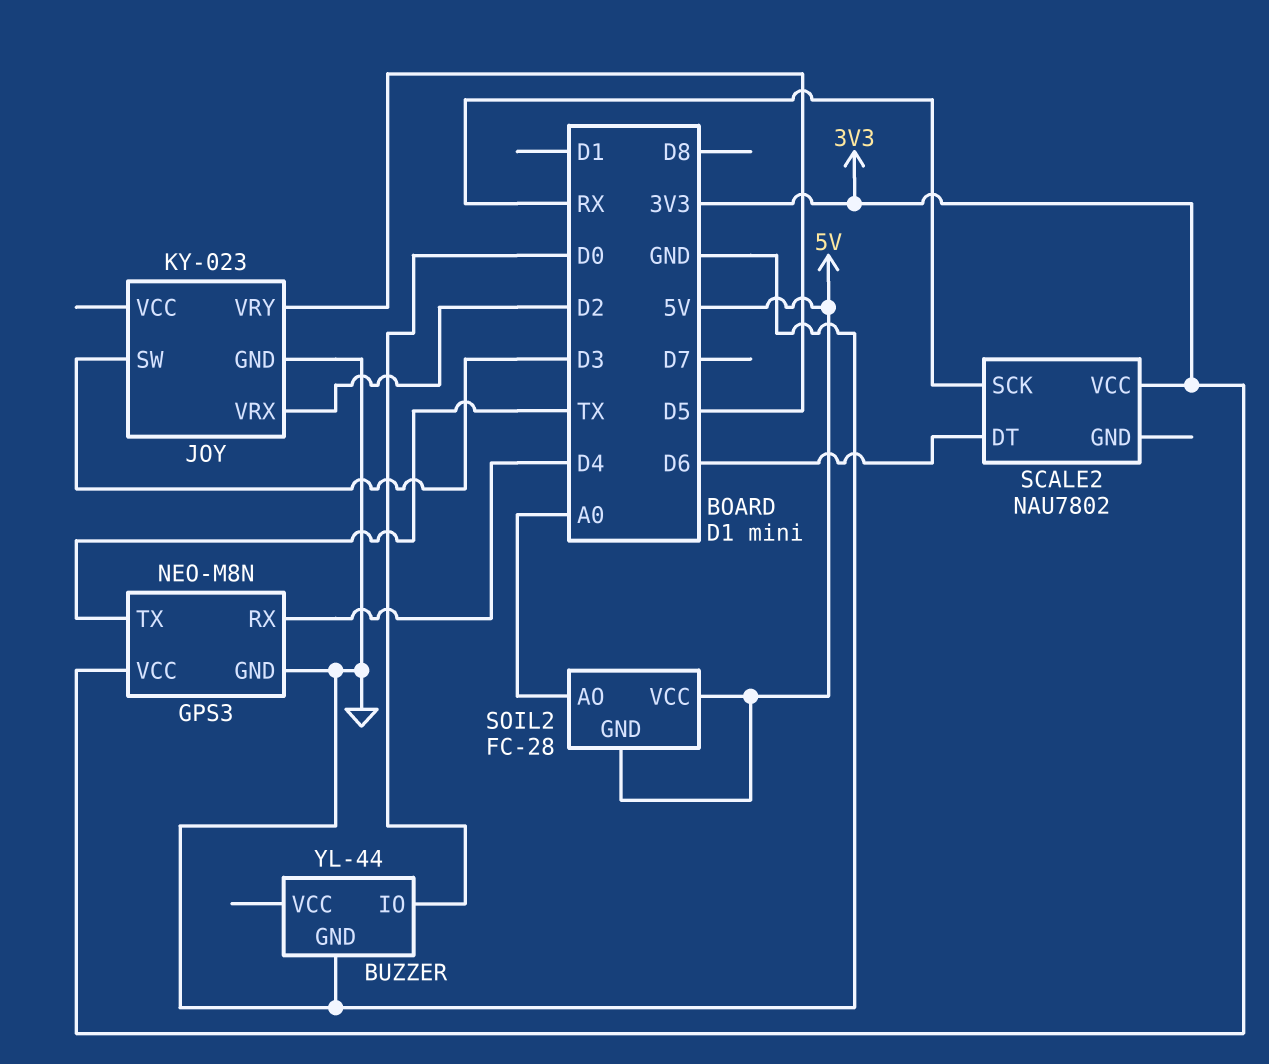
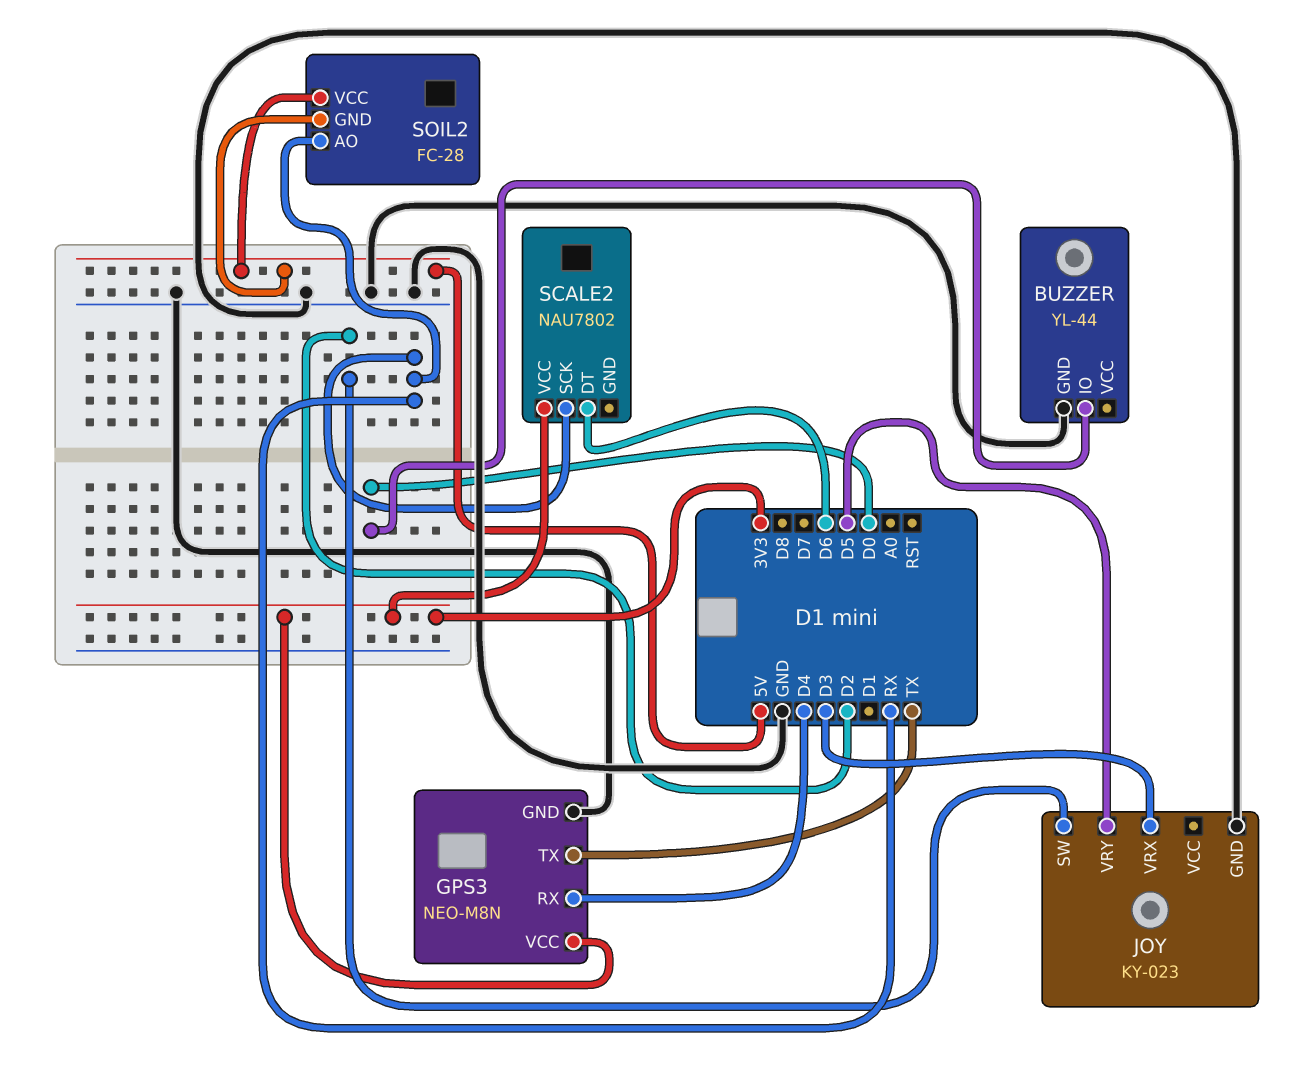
JOY pin SW: D3 -> D2
JOY pin VRX: D2 -> D3
SOIL2 pin AO: A0 -> RX

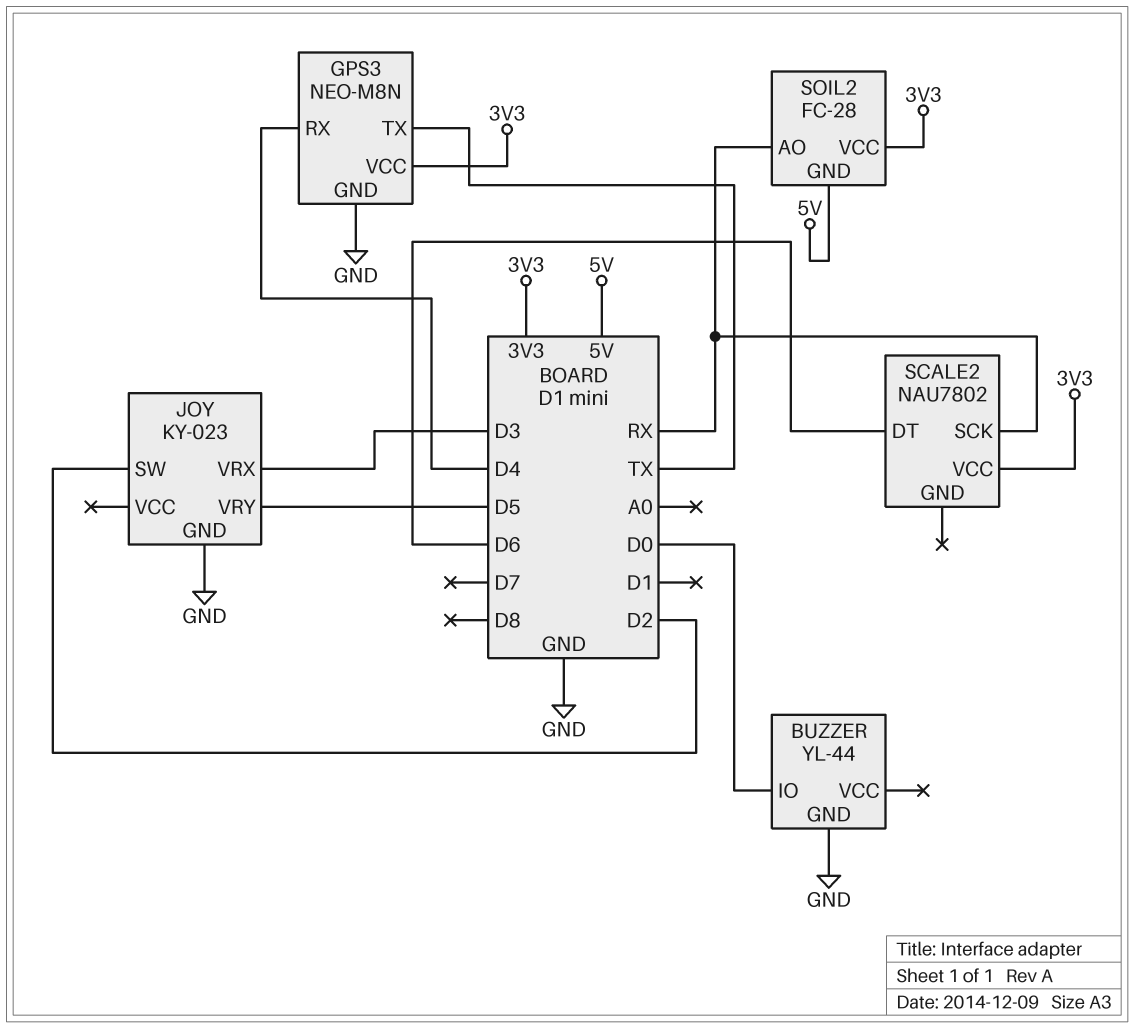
SOIL2 pin VCC: 5V -> 3V3

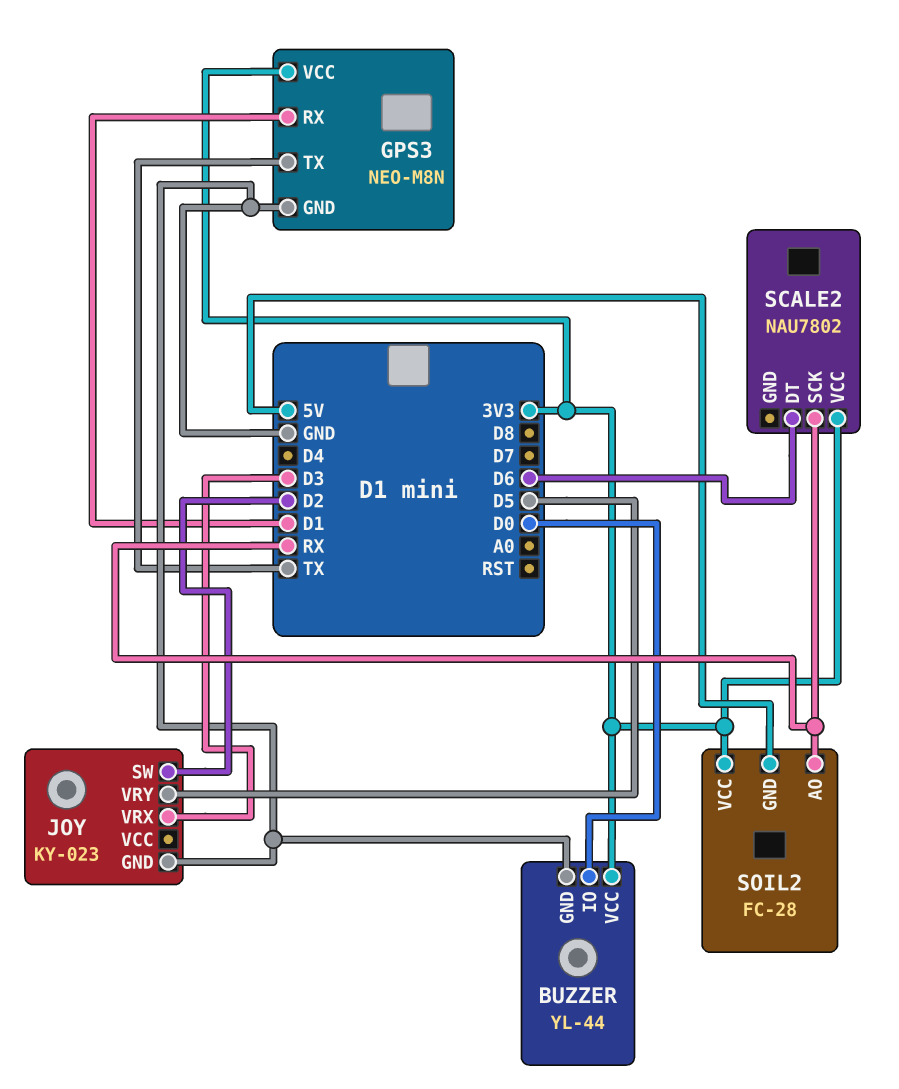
BUZZER pin VCC: none -> 3V3
GPS3 pin RX: D4 -> D1

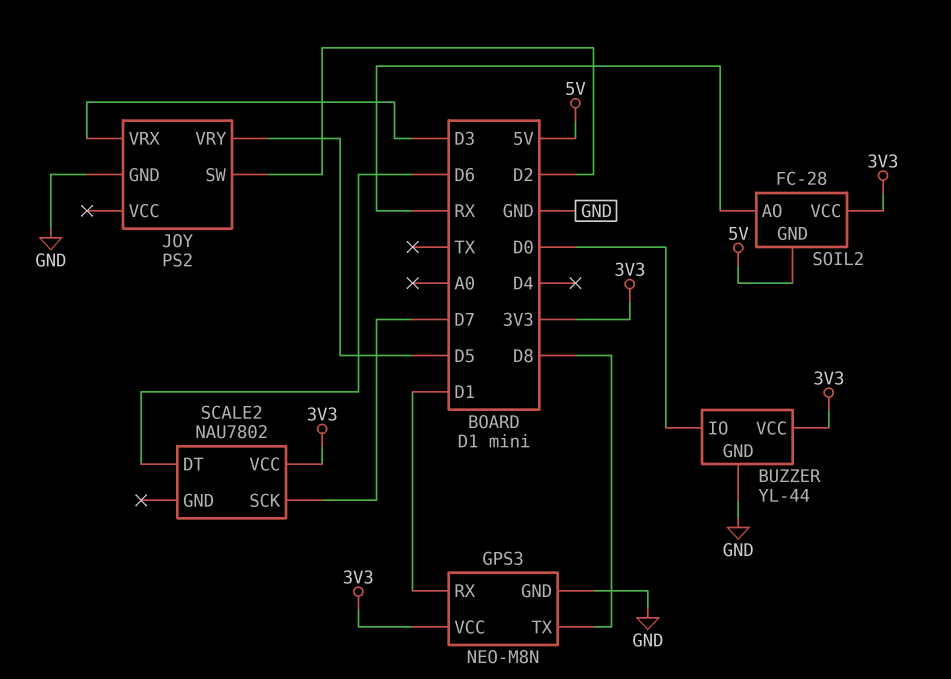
GPS3 pin TX: TX -> D8
JOY: KY-023 -> PS2
SCALE2 pin SCK: RX -> D7

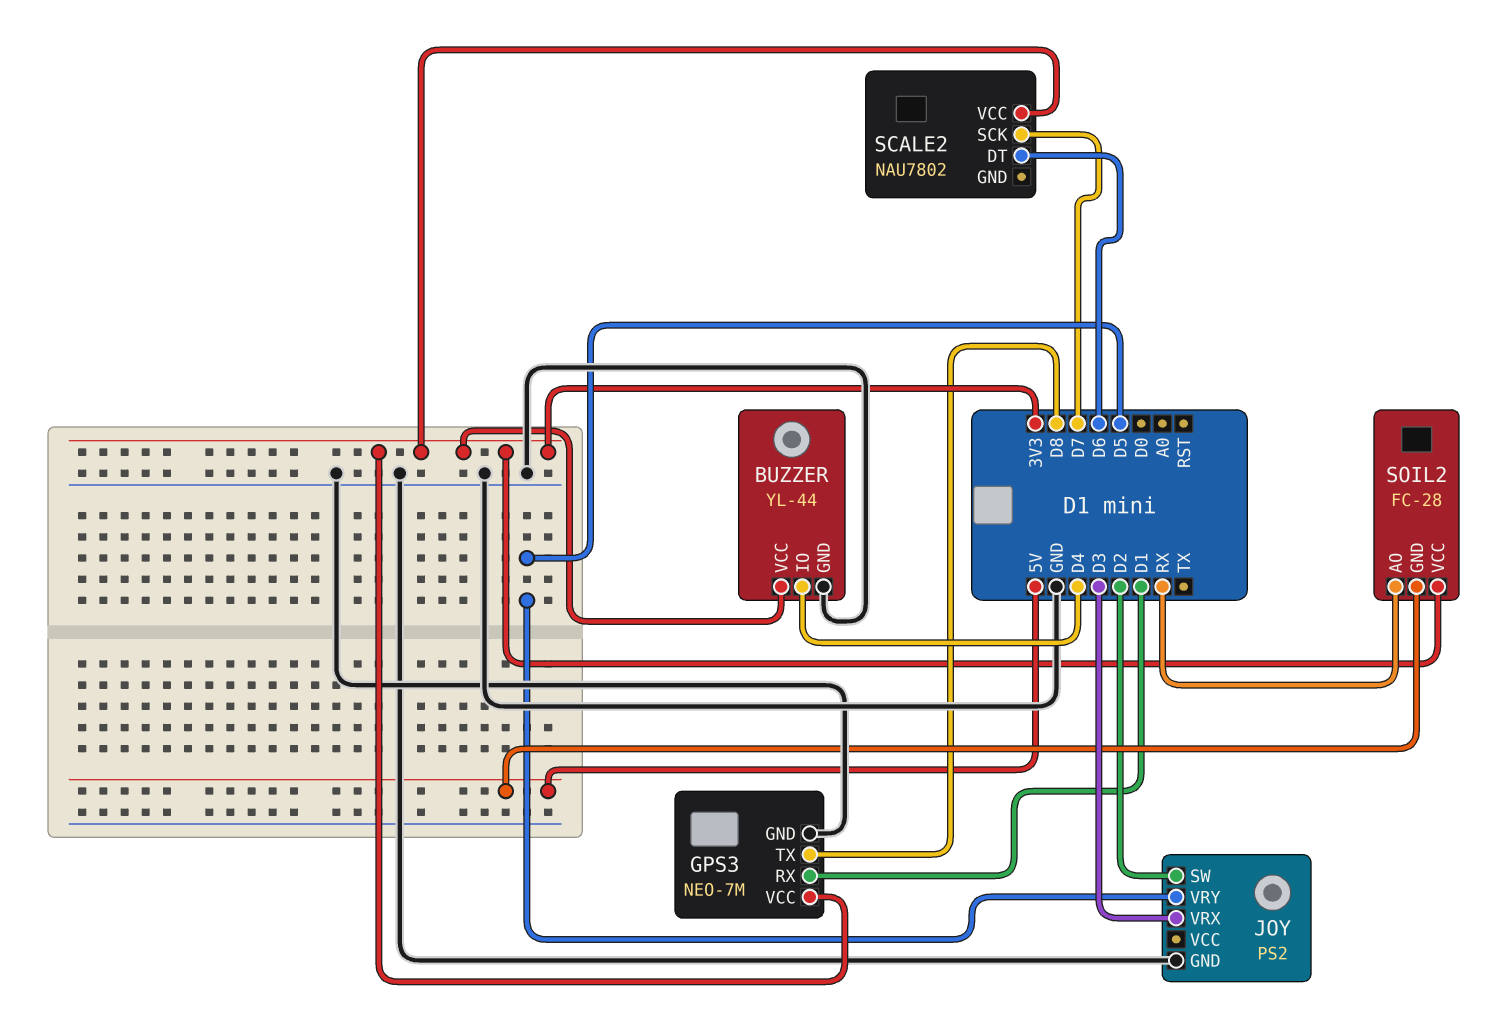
BUZZER pin IO: D0 -> D4
GPS3: NEO-M8N -> NEO-7M

